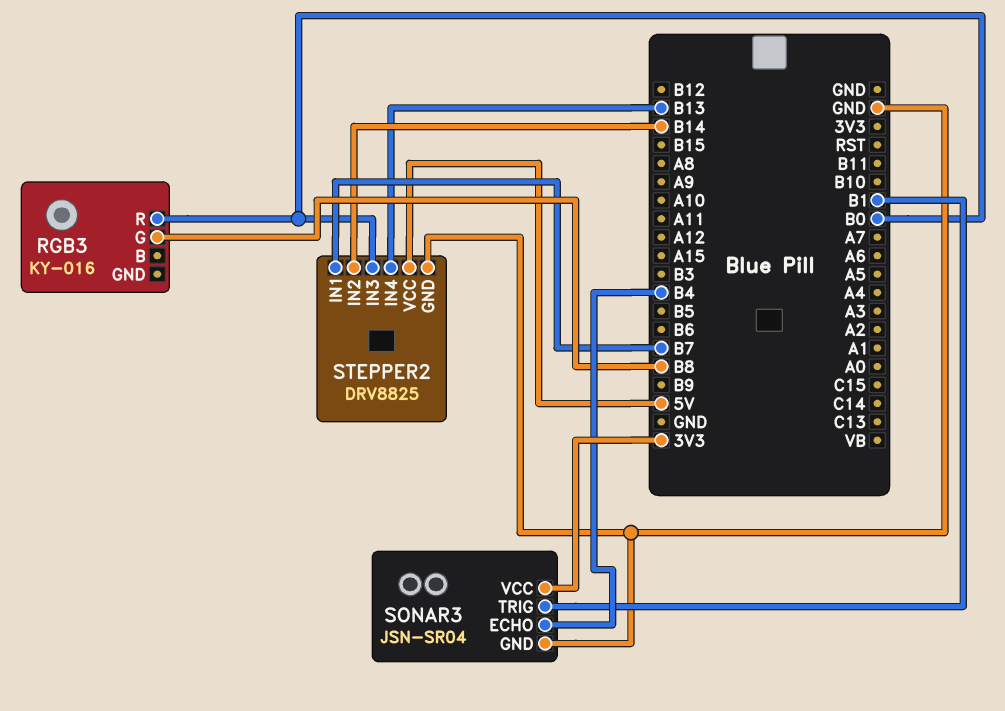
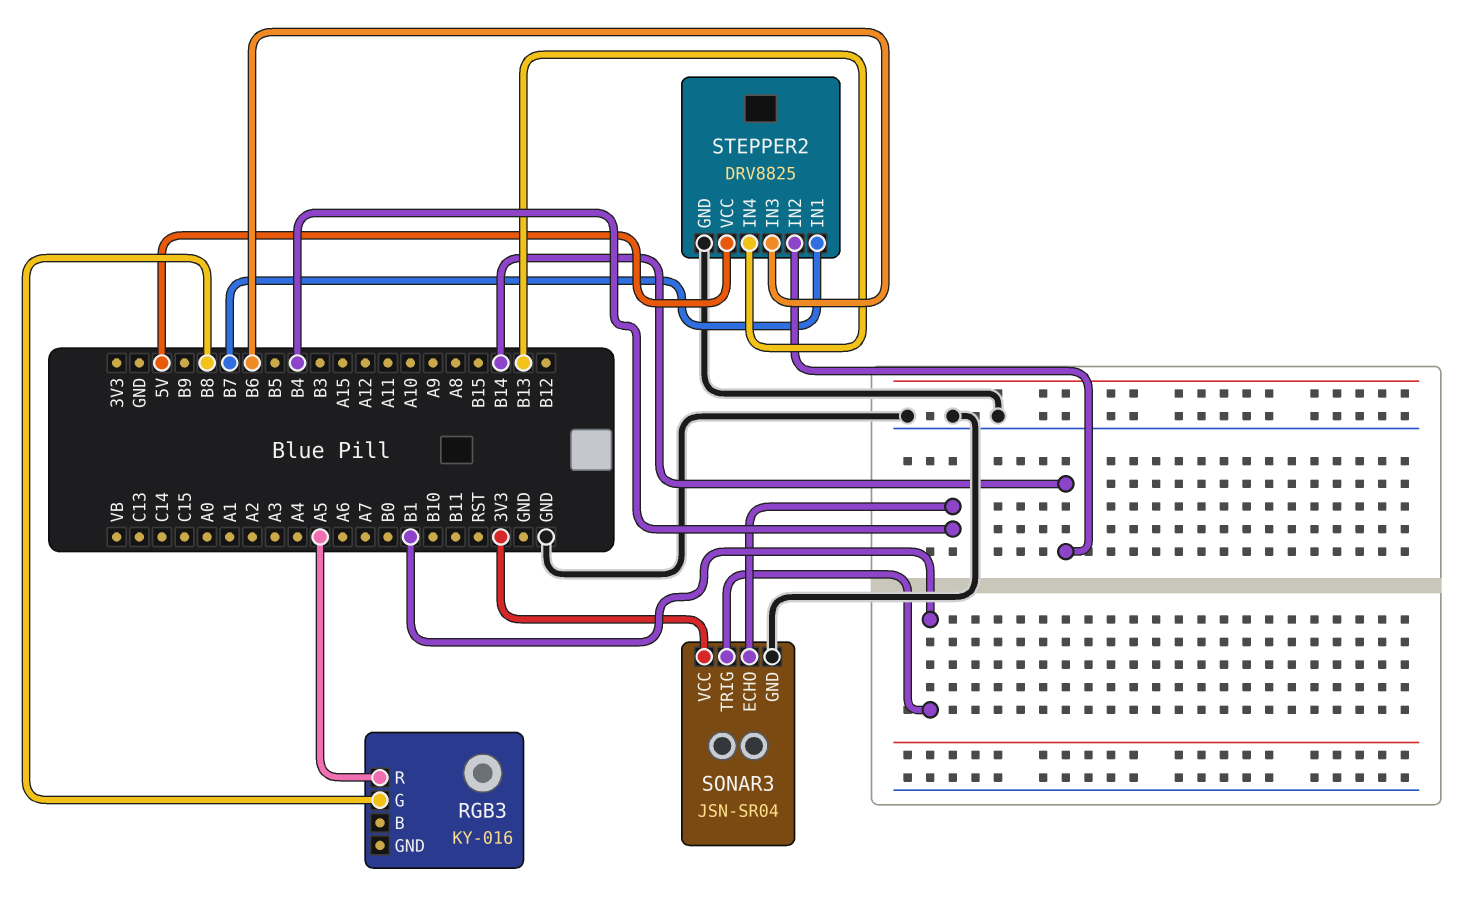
RGB3 pin R: B0 -> A5
STEPPER2 pin IN3: B0 -> B6

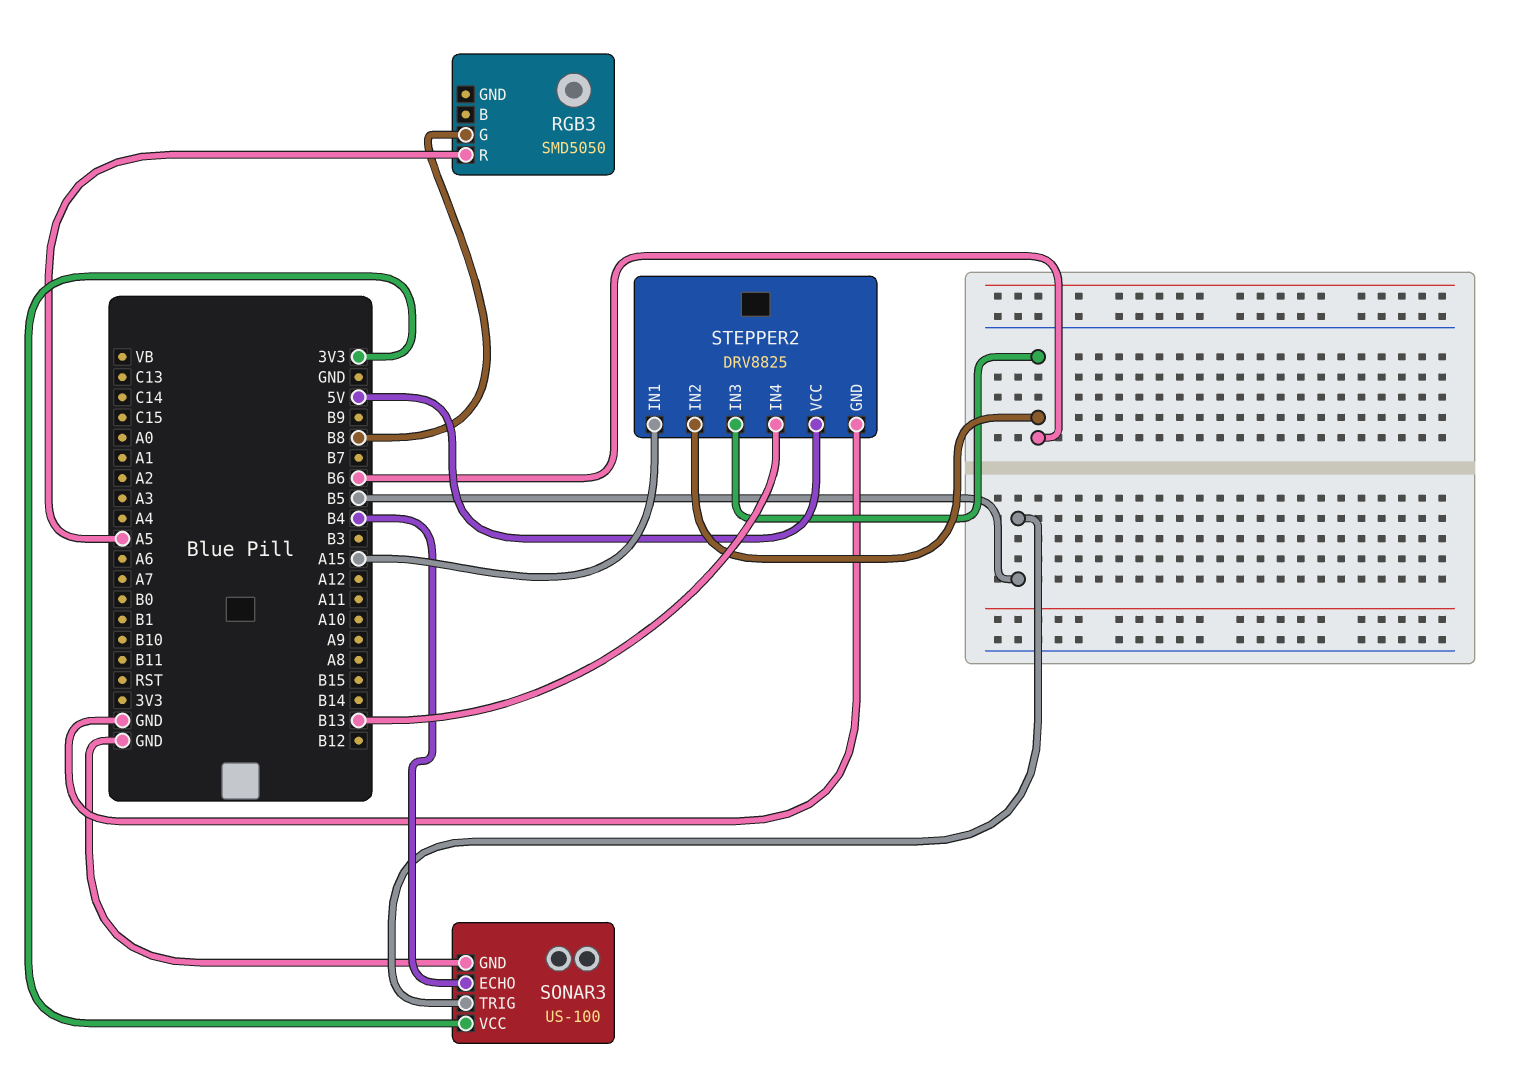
RGB3: KY-016 -> SMD5050
SONAR3: JSN-SR04 -> US-100
SONAR3 pin TRIG: B1 -> B5
STEPPER2 pin IN1: B7 -> A15
STEPPER2 pin IN2: B14 -> B6

